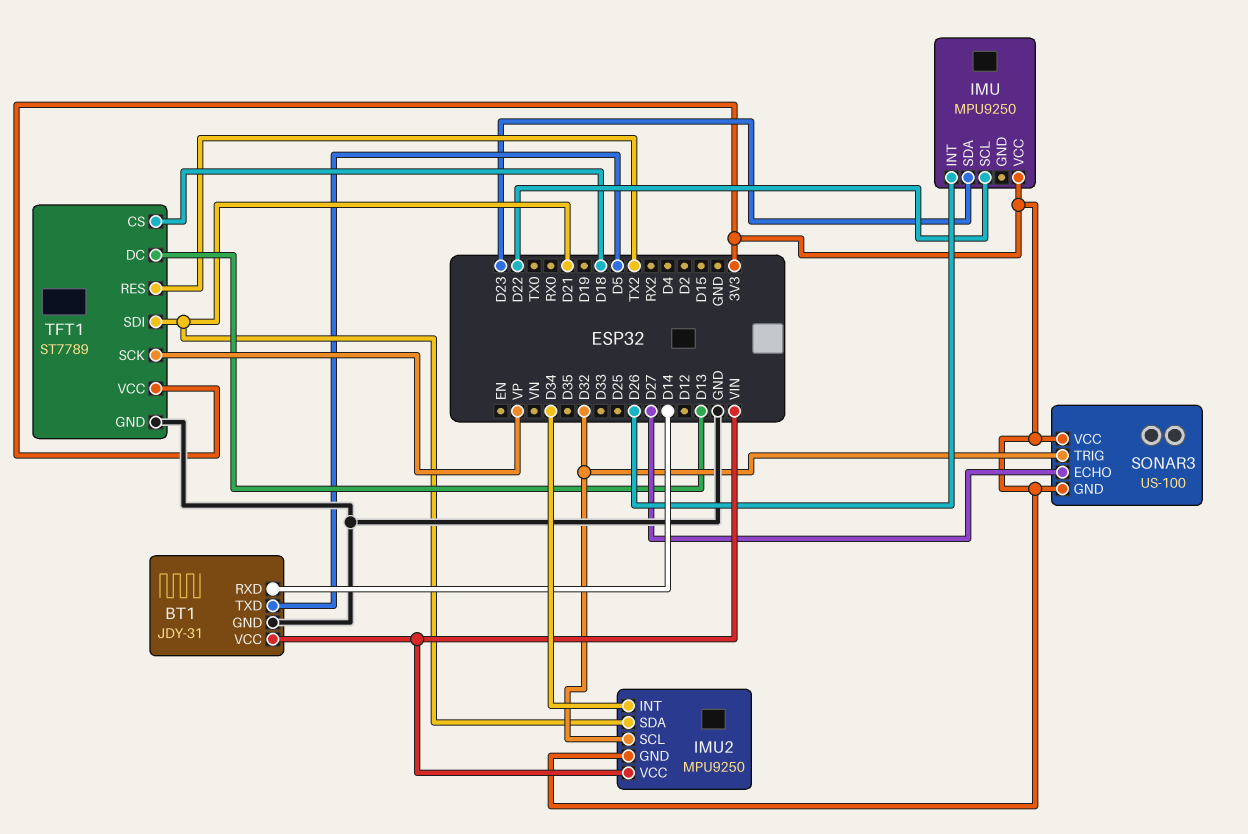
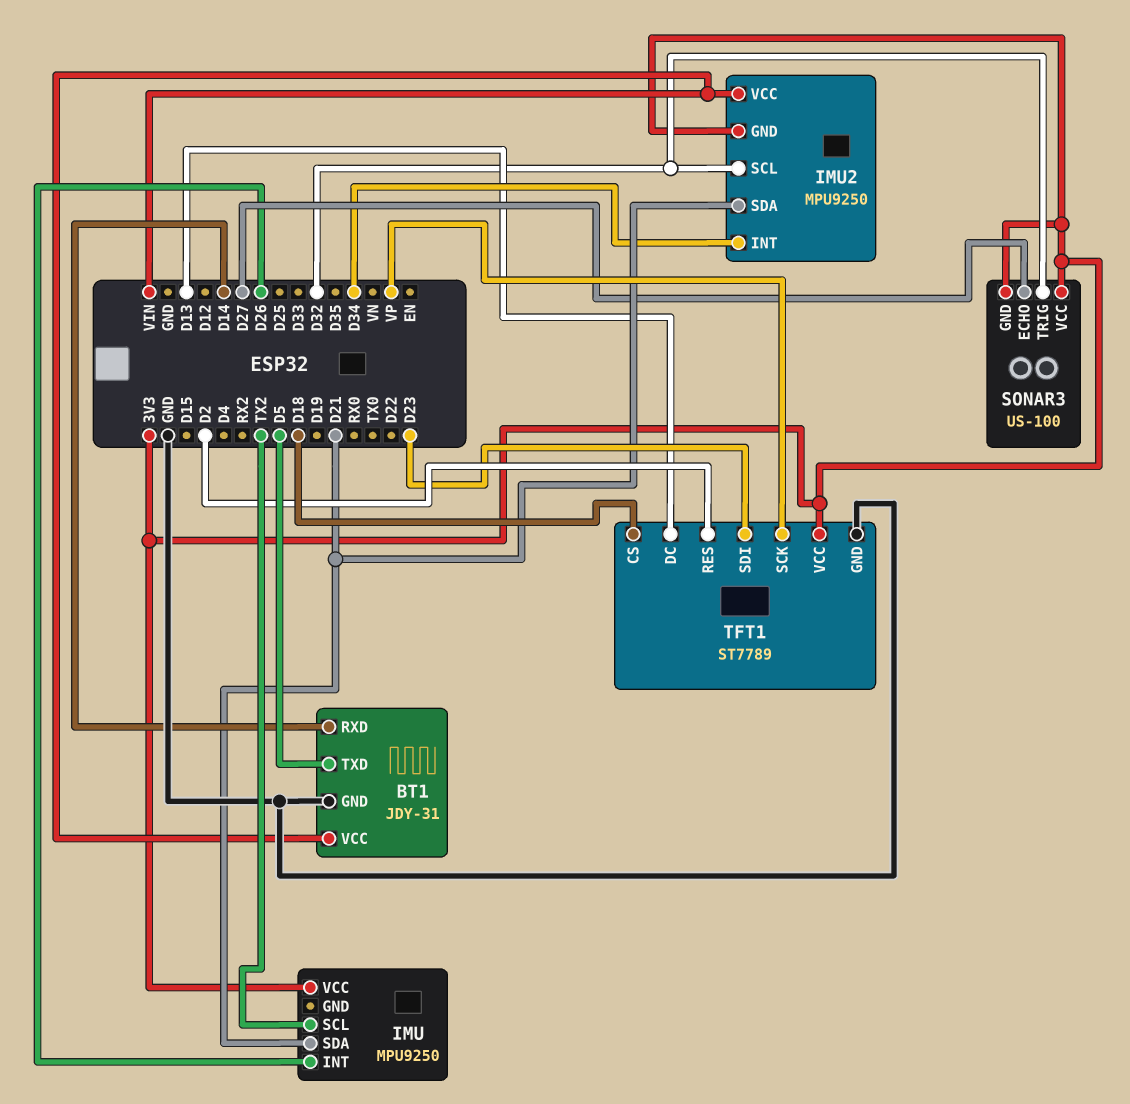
IMU pin SCL: D22 -> TX2
IMU pin SDA: D23 -> D21
TFT1 pin RES: TX2 -> D2
TFT1 pin SDI: D21 -> D23

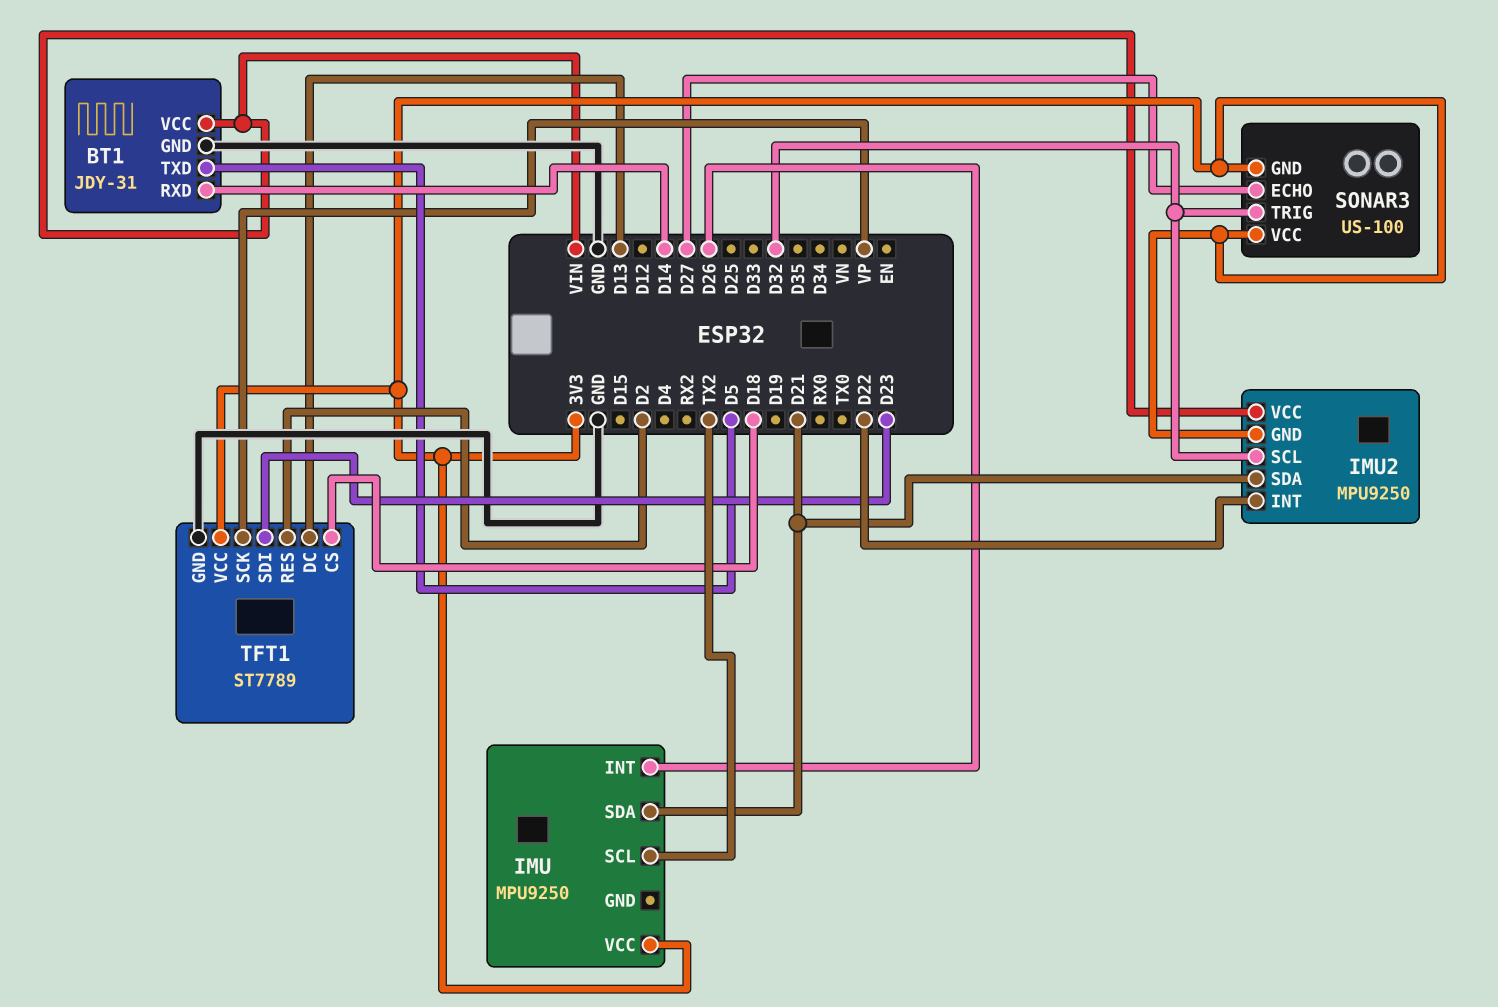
IMU2 pin INT: D34 -> D22

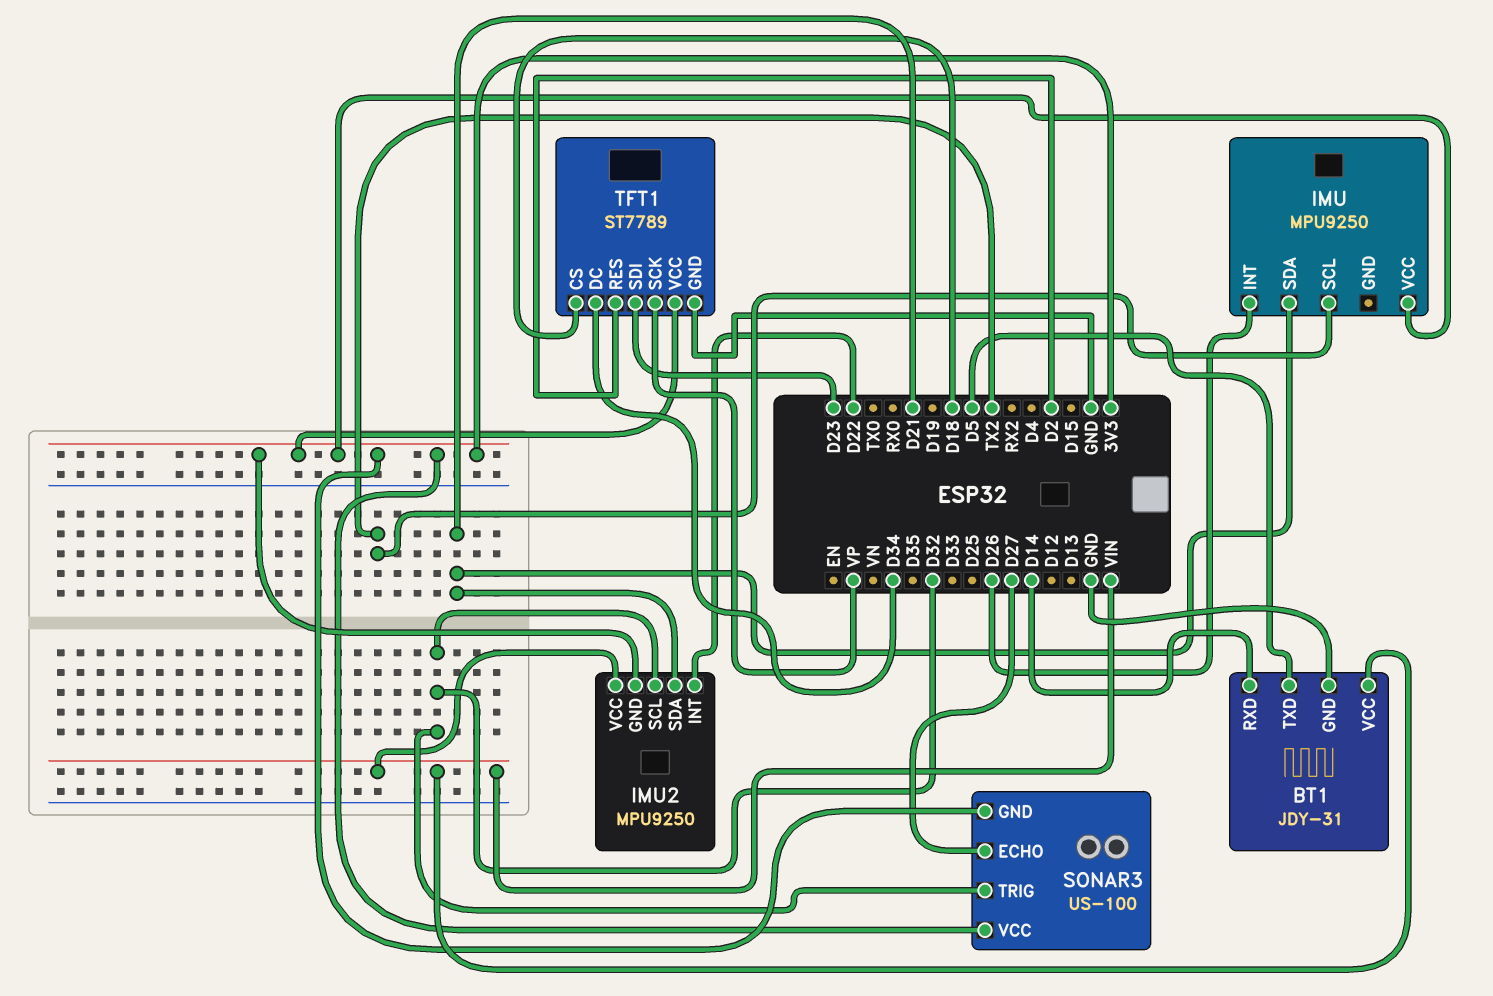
TFT1 pin DC: D13 -> D34

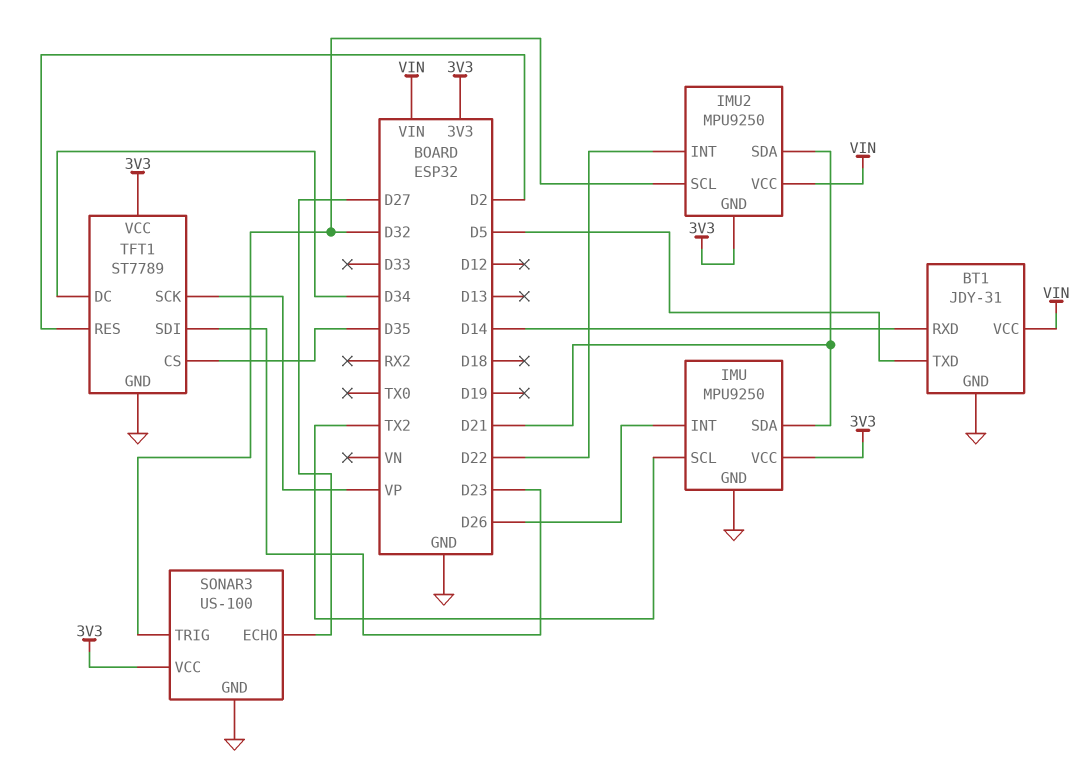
IMU pin GND: none -> GND
SONAR3 pin GND: 3V3 -> GND
TFT1 pin CS: D18 -> D35

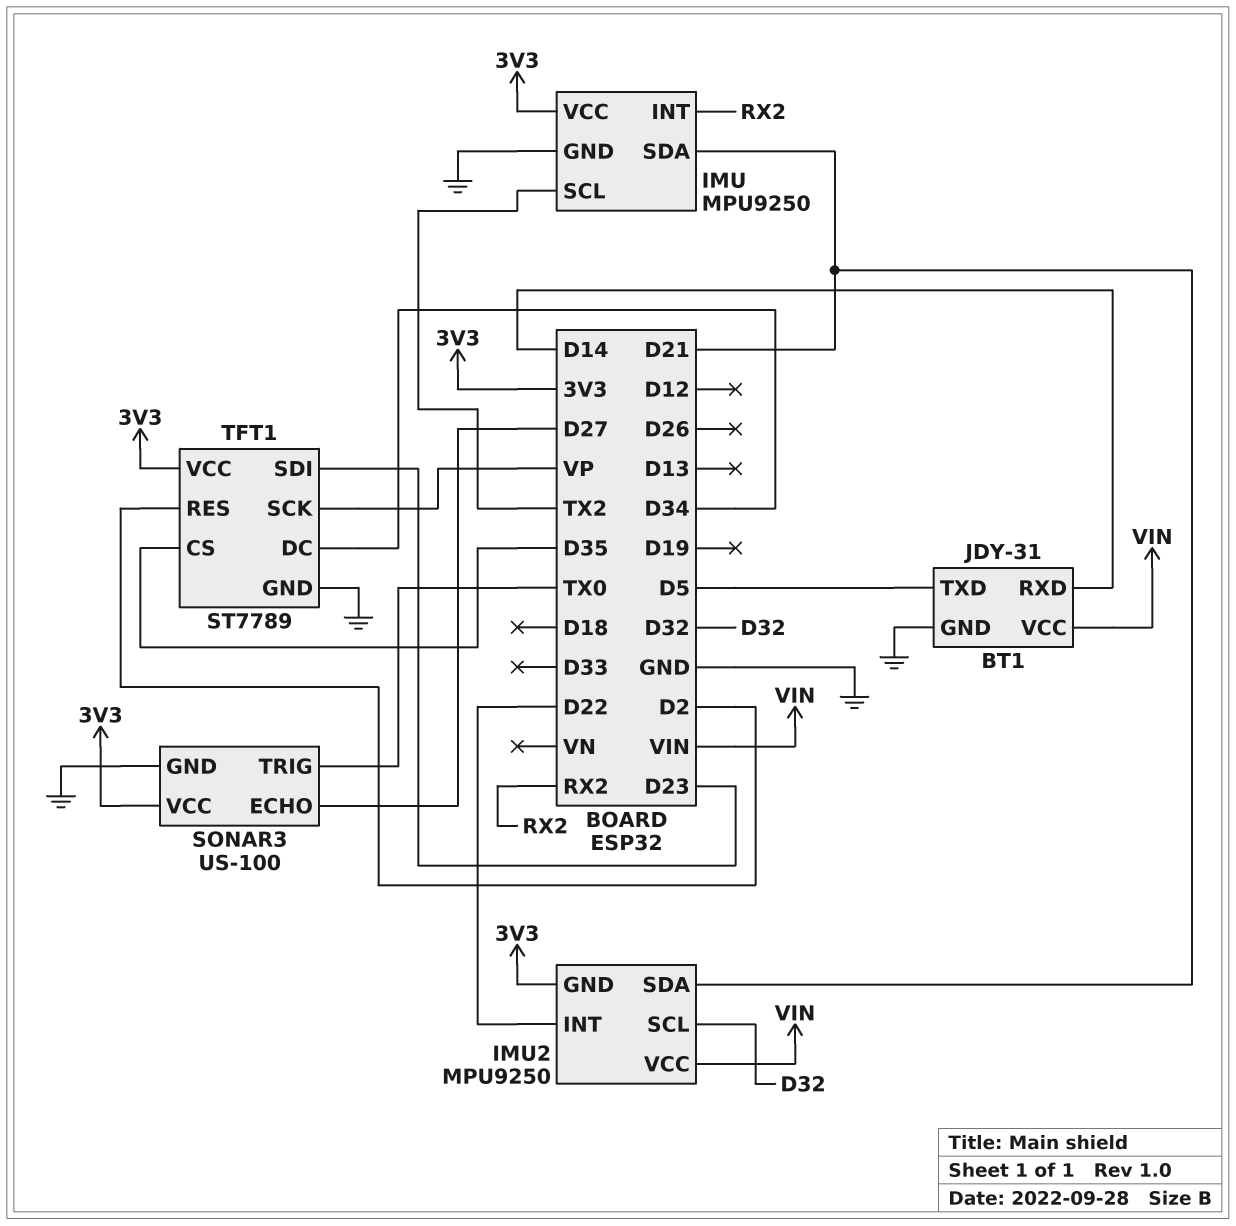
IMU pin INT: D26 -> RX2
SONAR3 pin TRIG: D32 -> TX0

